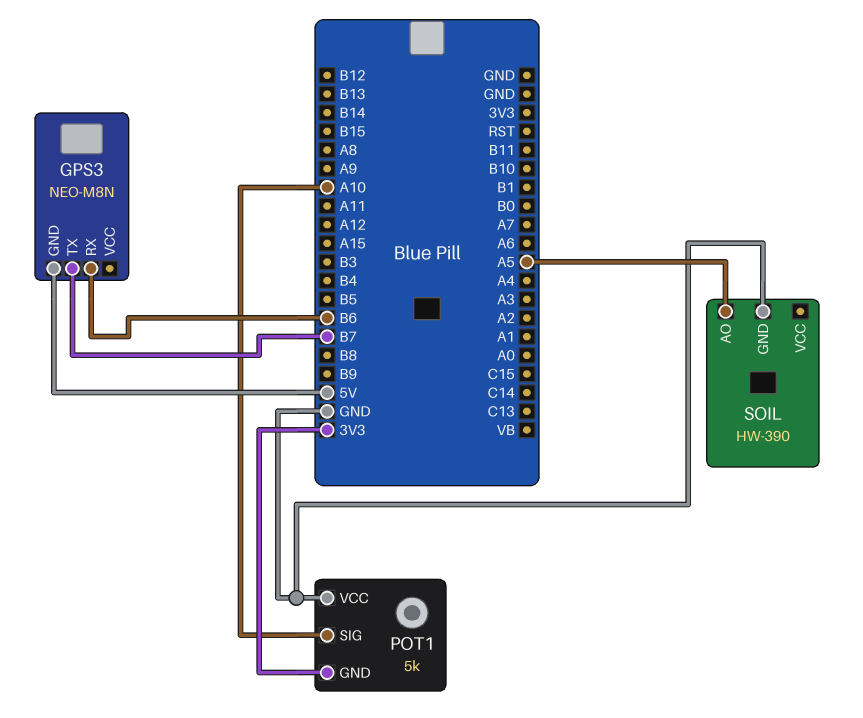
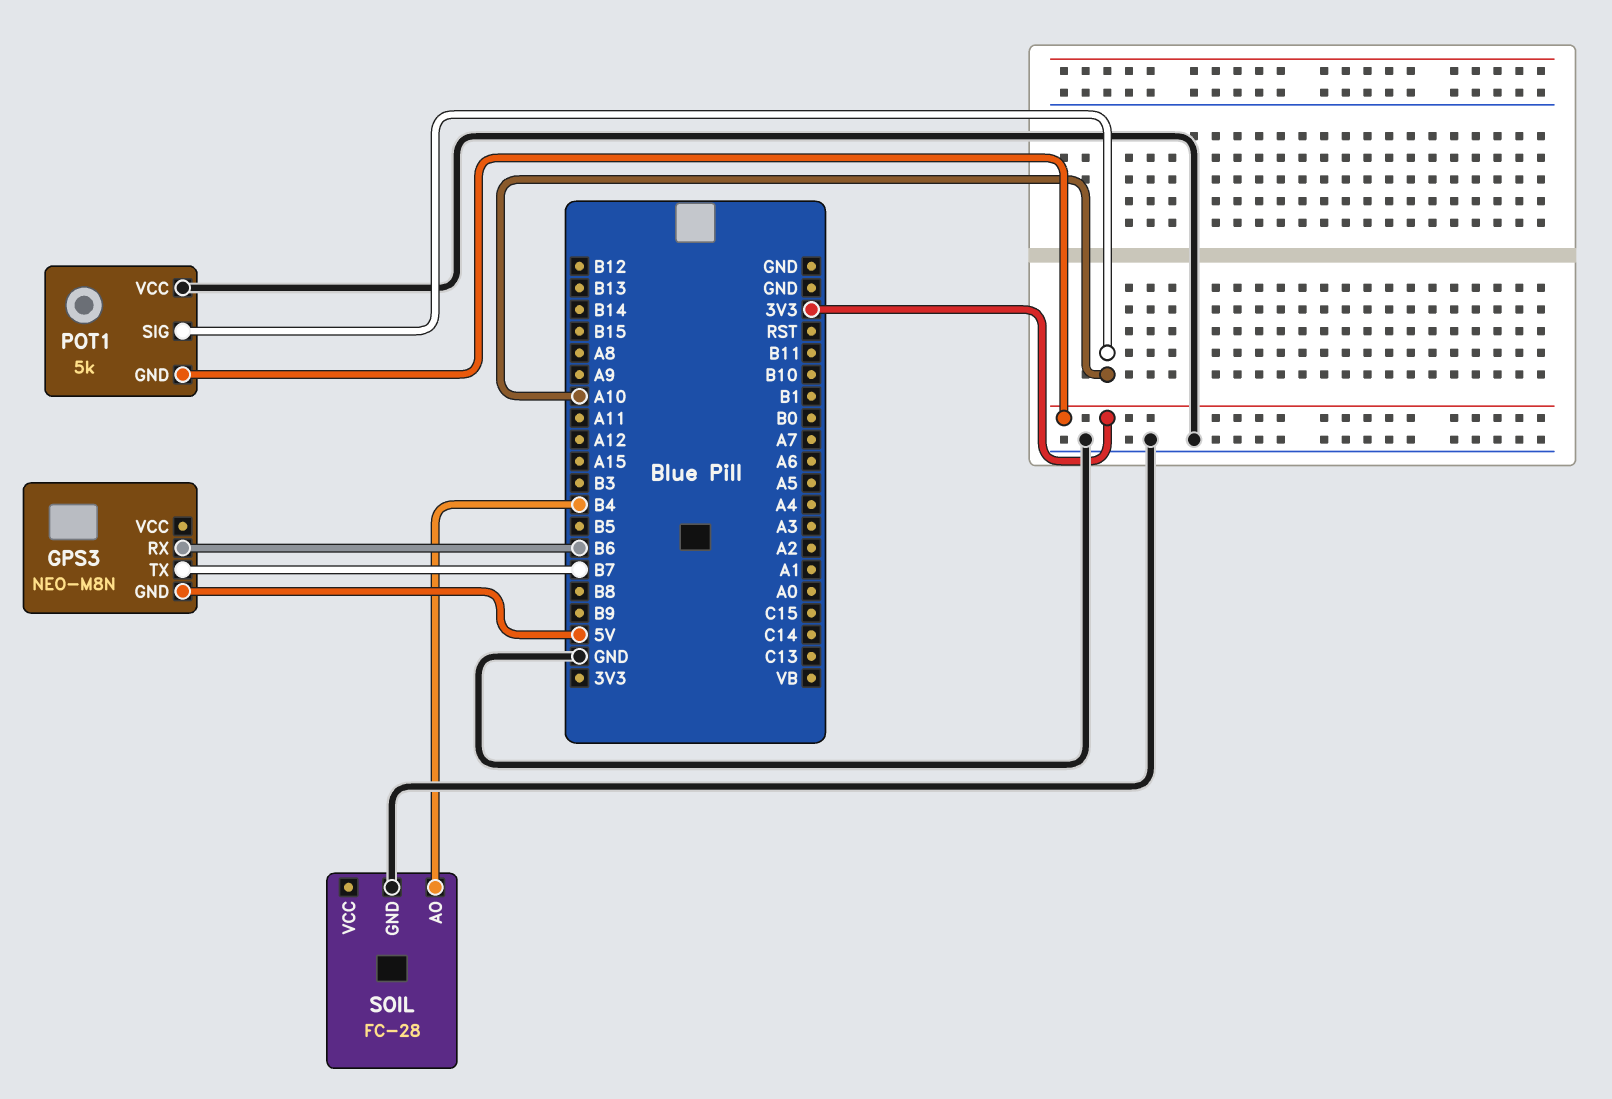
SOIL: HW-390 -> FC-28
SOIL pin AO: A5 -> B4

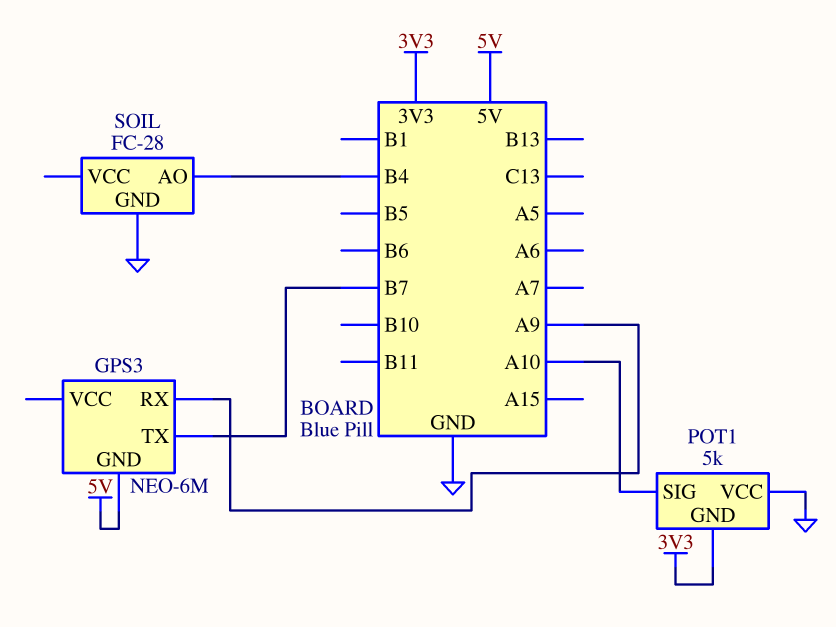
GPS3: NEO-M8N -> NEO-6M
GPS3 pin RX: B6 -> A9

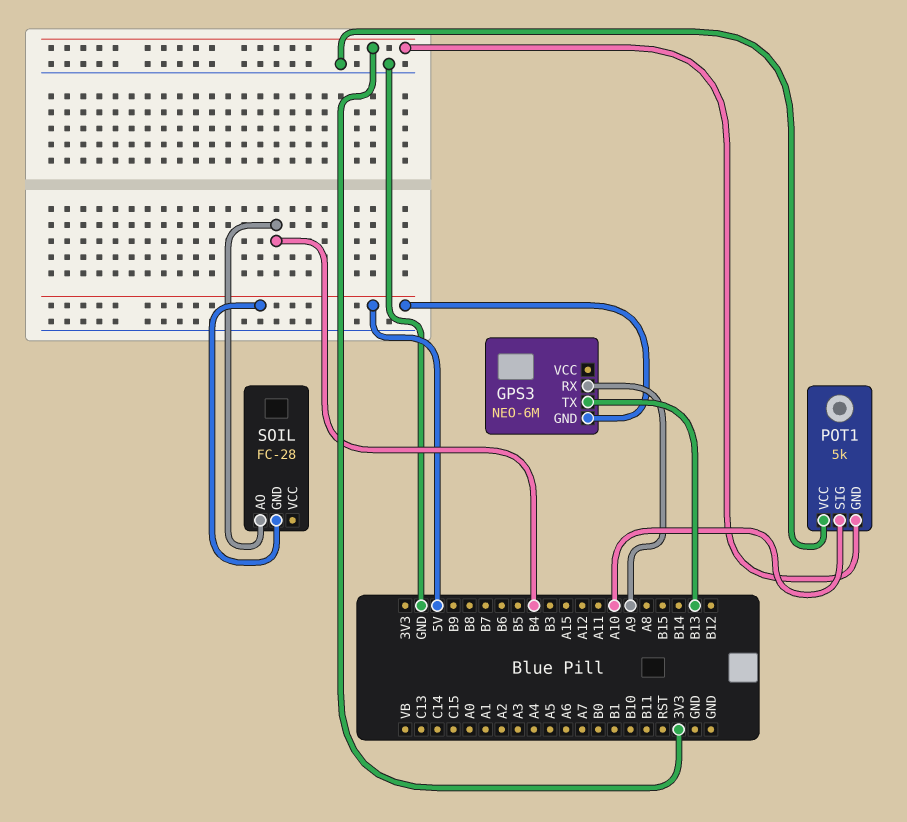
GPS3 pin TX: B7 -> B13
SOIL pin GND: GND -> 5V

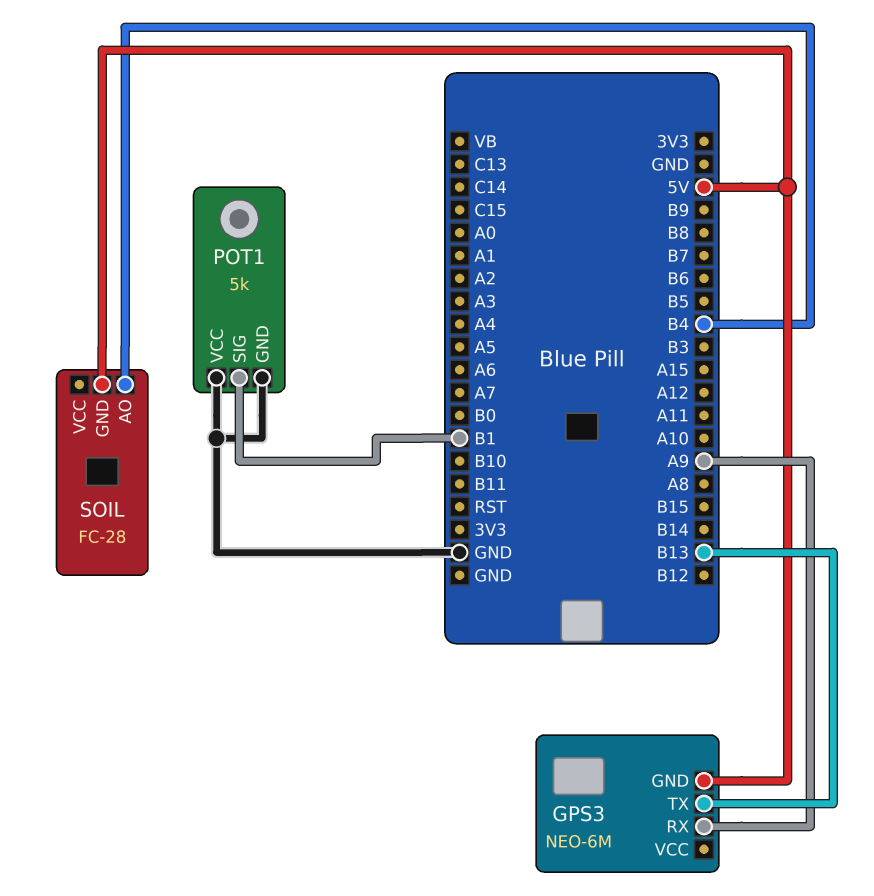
POT1 pin GND: 3V3 -> GND
POT1 pin SIG: A10 -> B1

